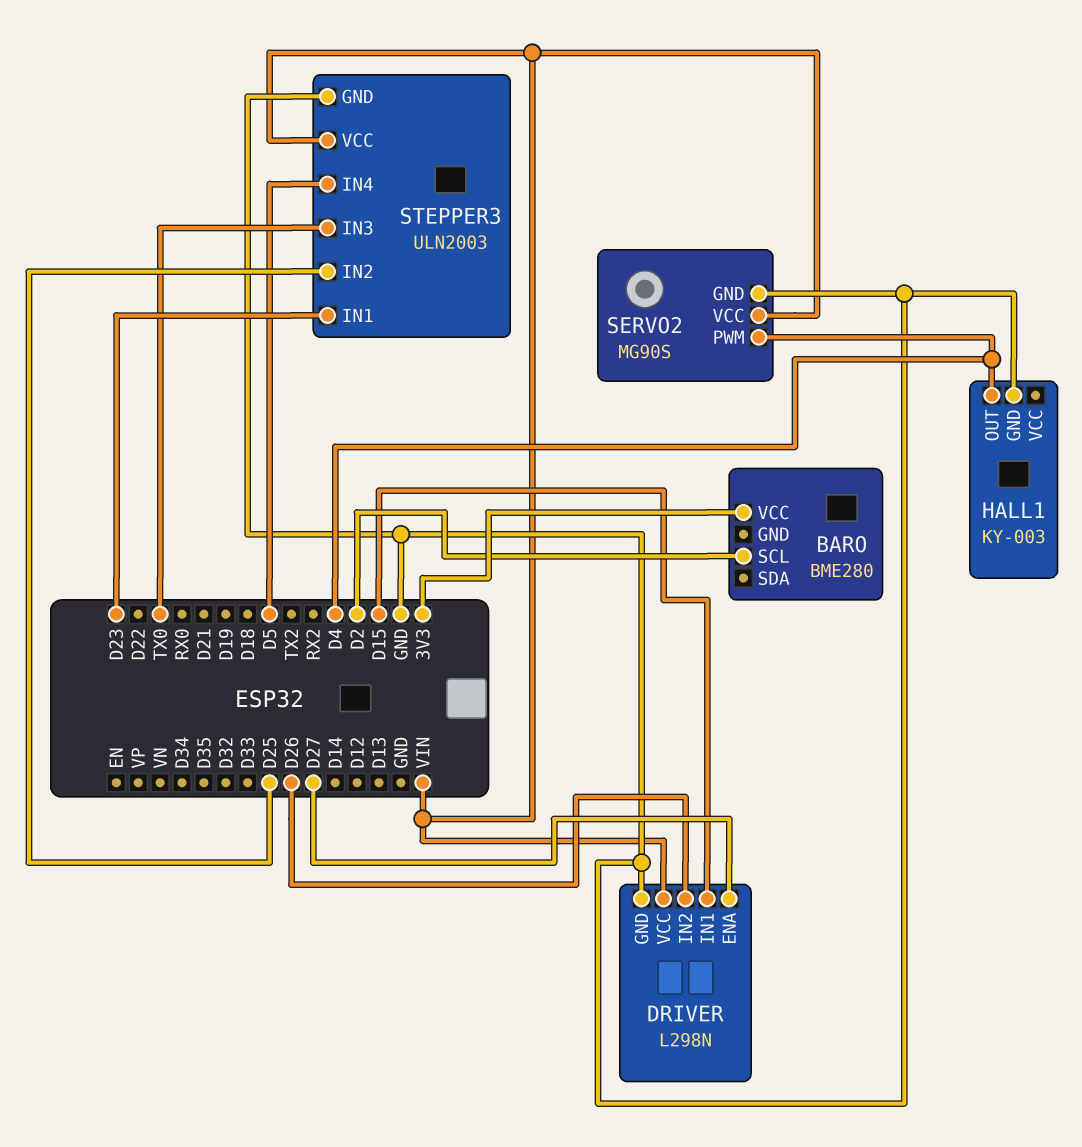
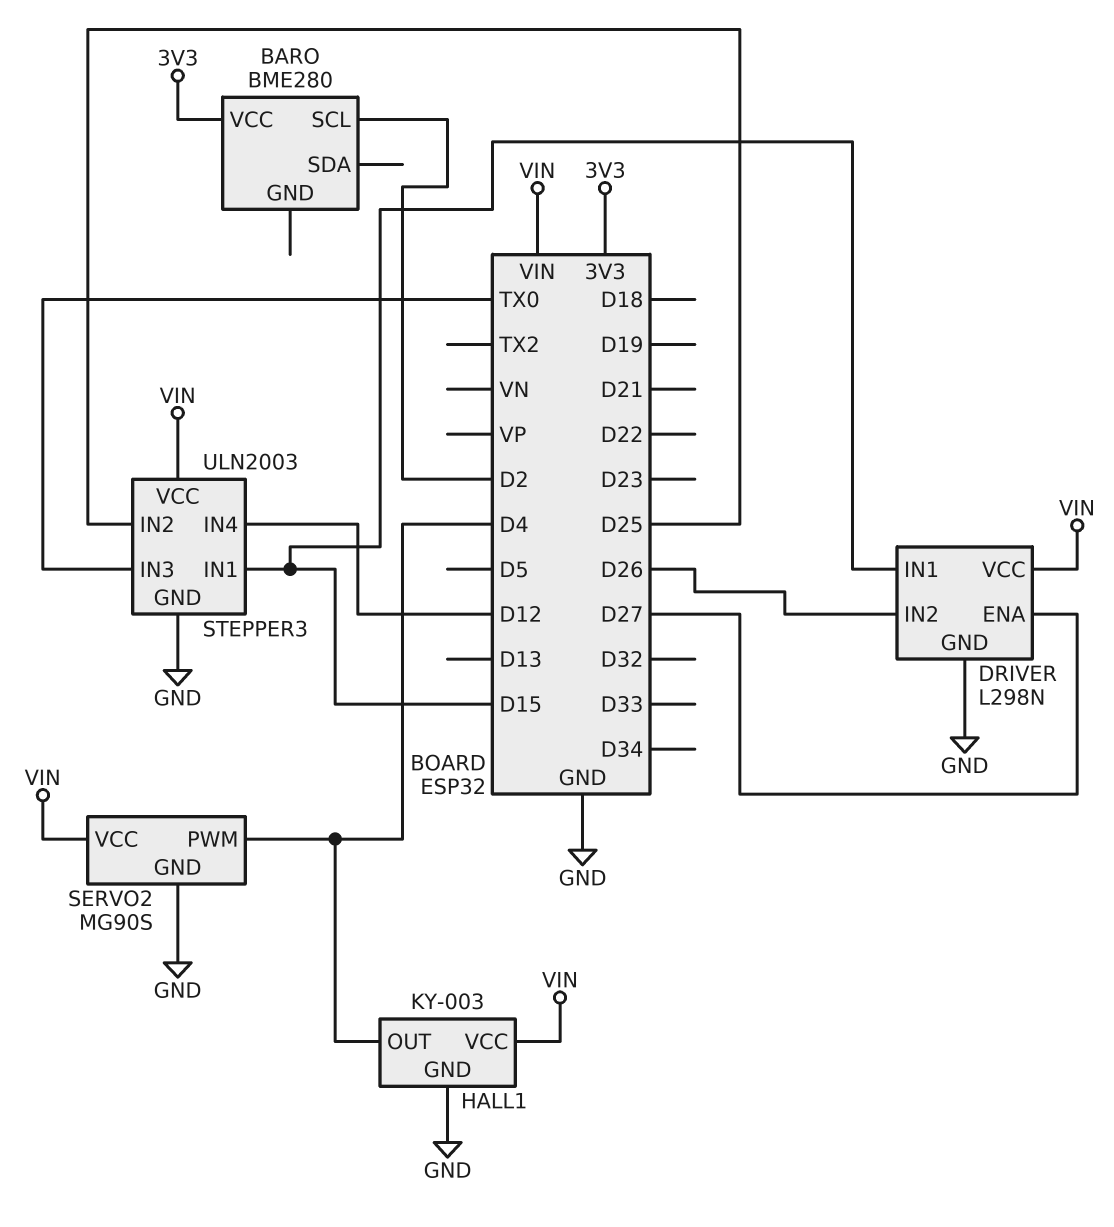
HALL1 pin VCC: none -> VIN
STEPPER3 pin IN1: D23 -> D15
STEPPER3 pin IN4: D5 -> D12

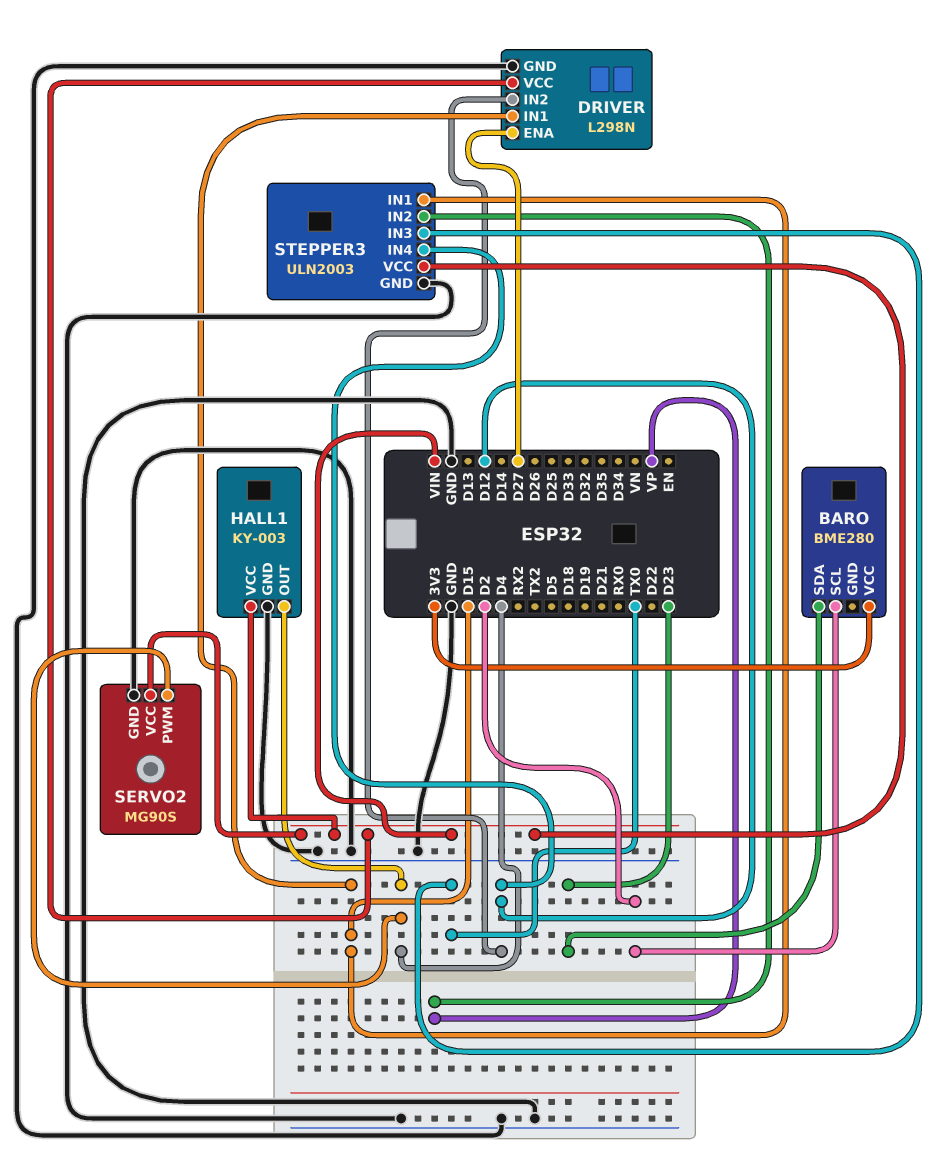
BARO pin SDA: none -> D23
DRIVER pin IN2: D26 -> D12
STEPPER3 pin IN2: D25 -> VP

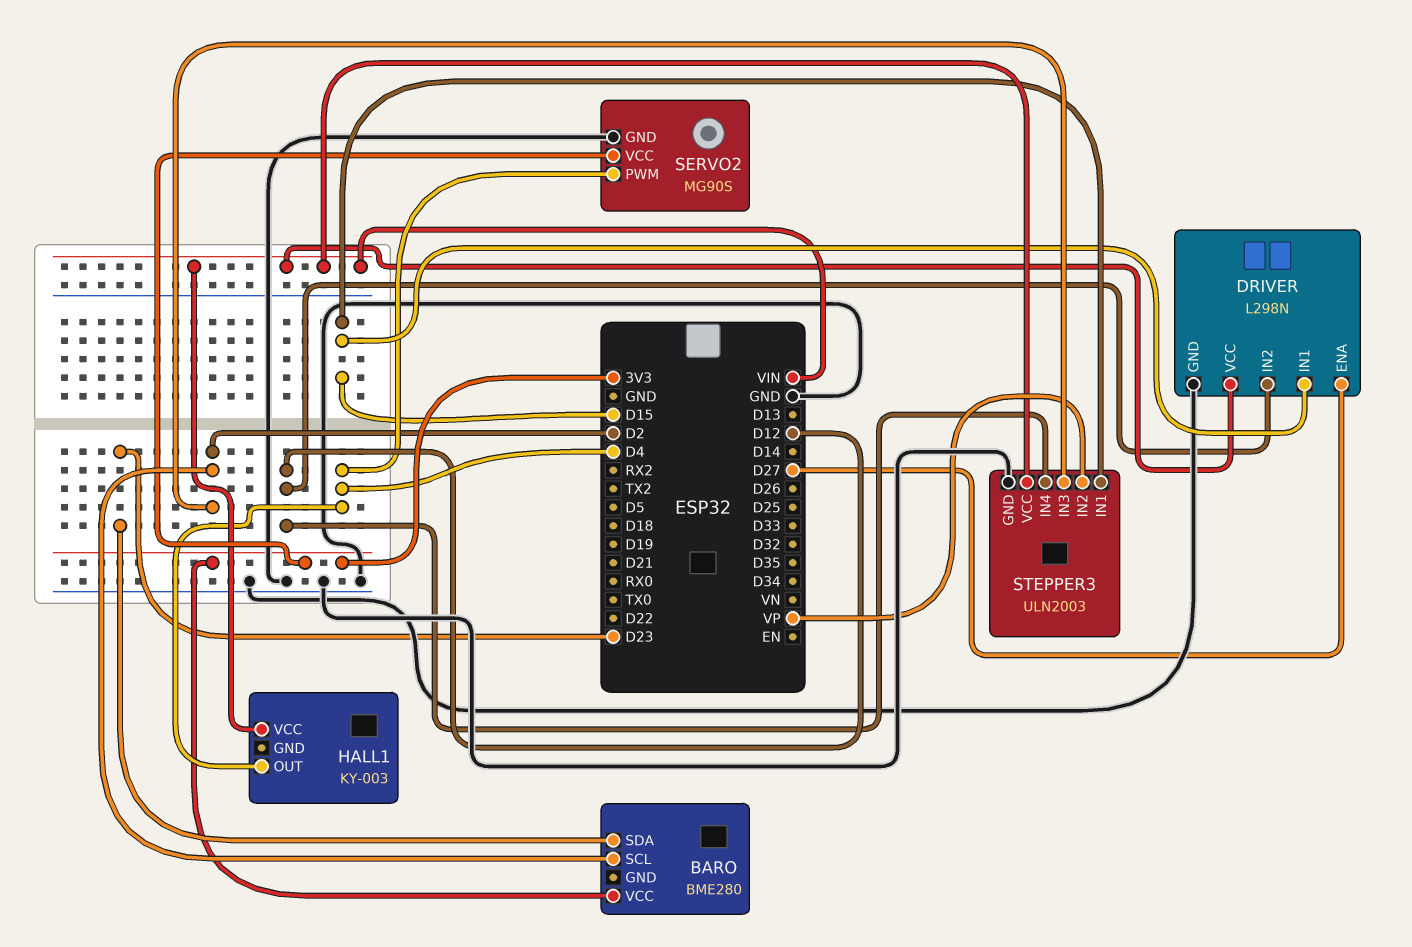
HALL1 pin GND: GND -> none
SERVO2 pin VCC: VIN -> 3V3
STEPPER3 pin IN3: TX0 -> D2

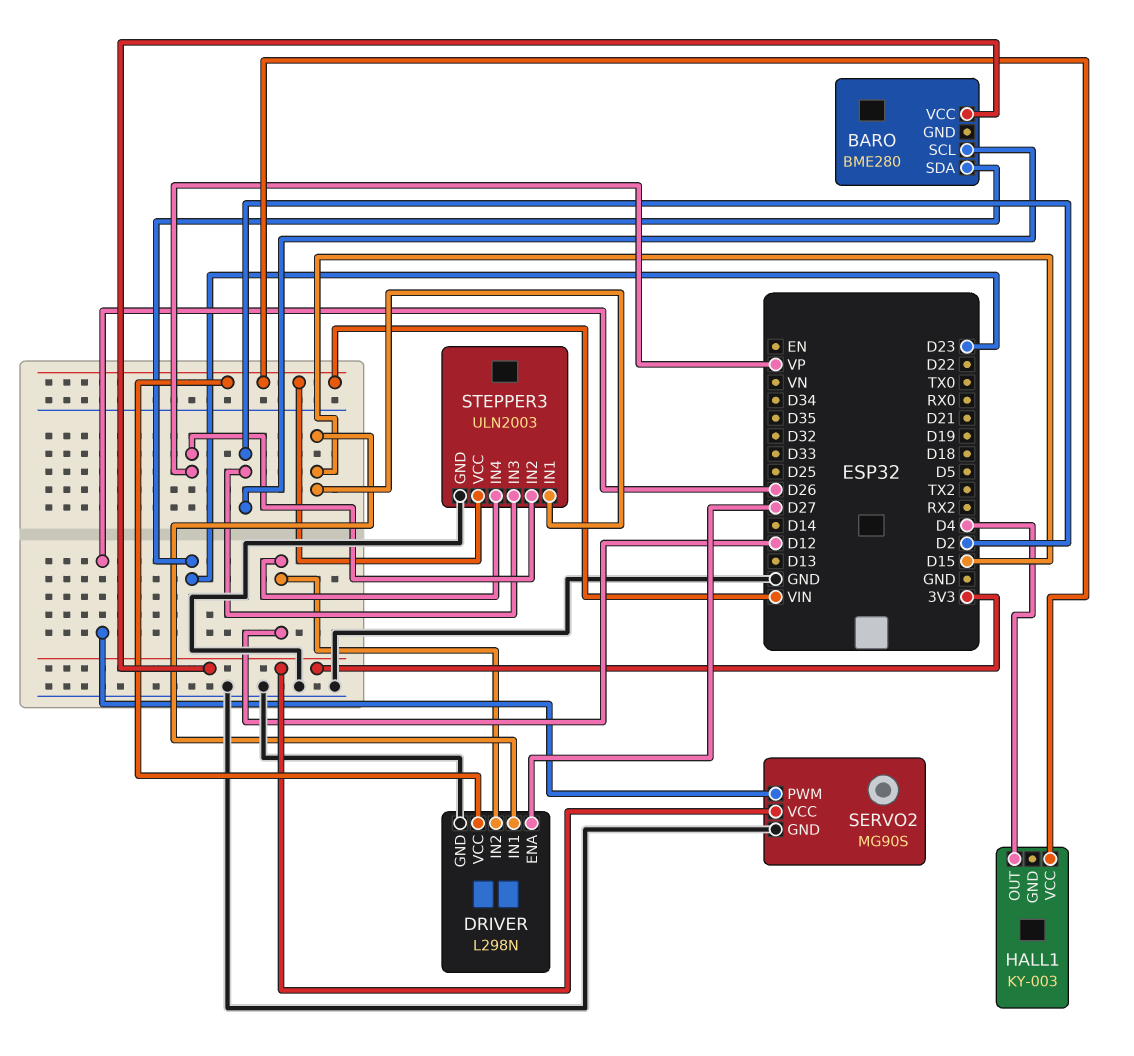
SERVO2 pin PWM: D4 -> D26

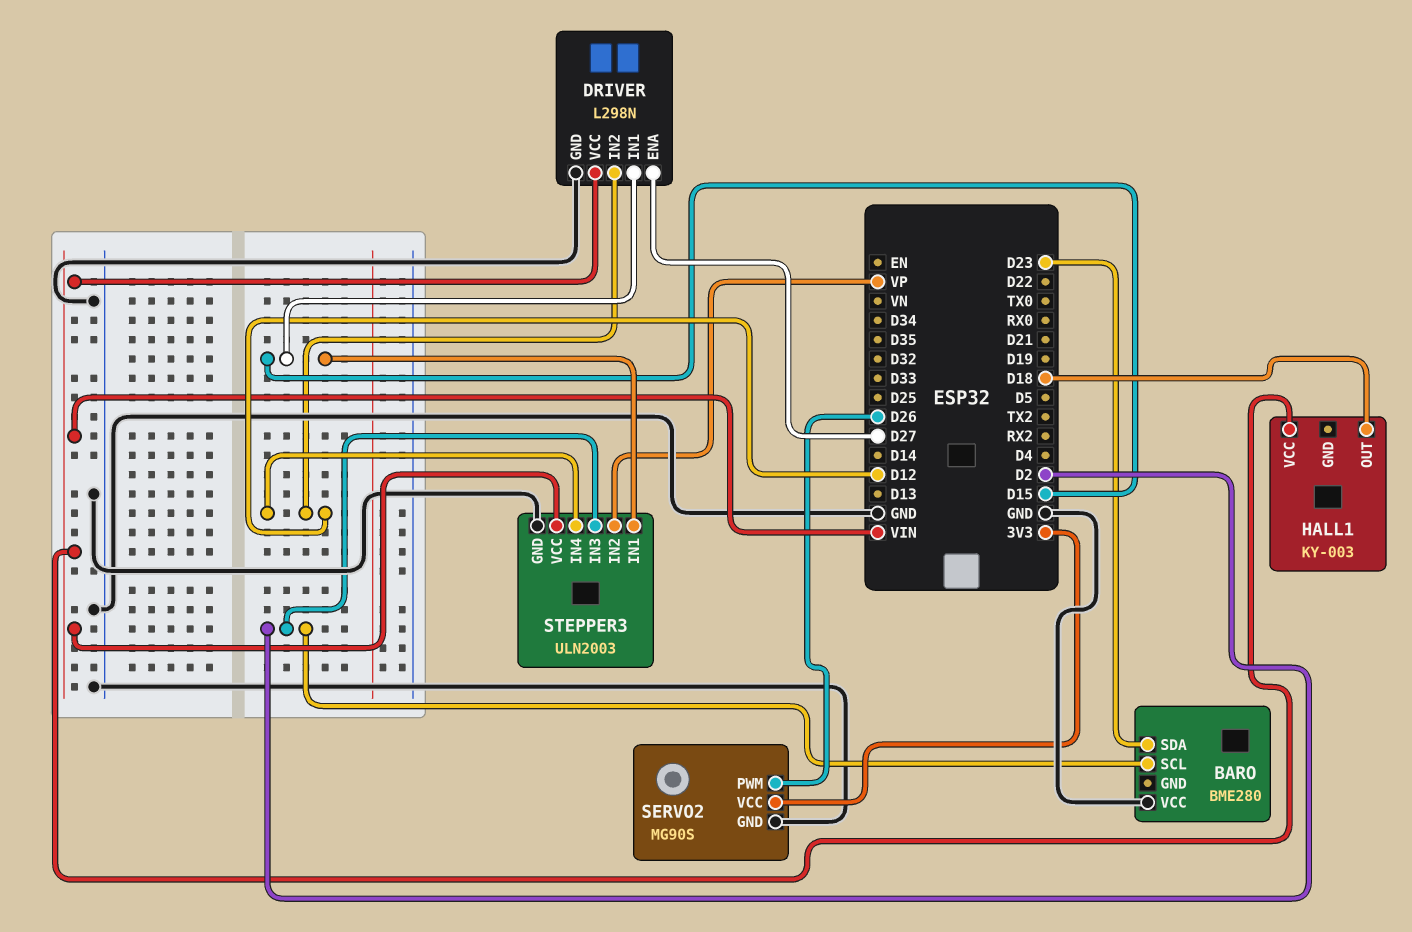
BARO pin VCC: 3V3 -> GND
HALL1 pin OUT: D4 -> D18

